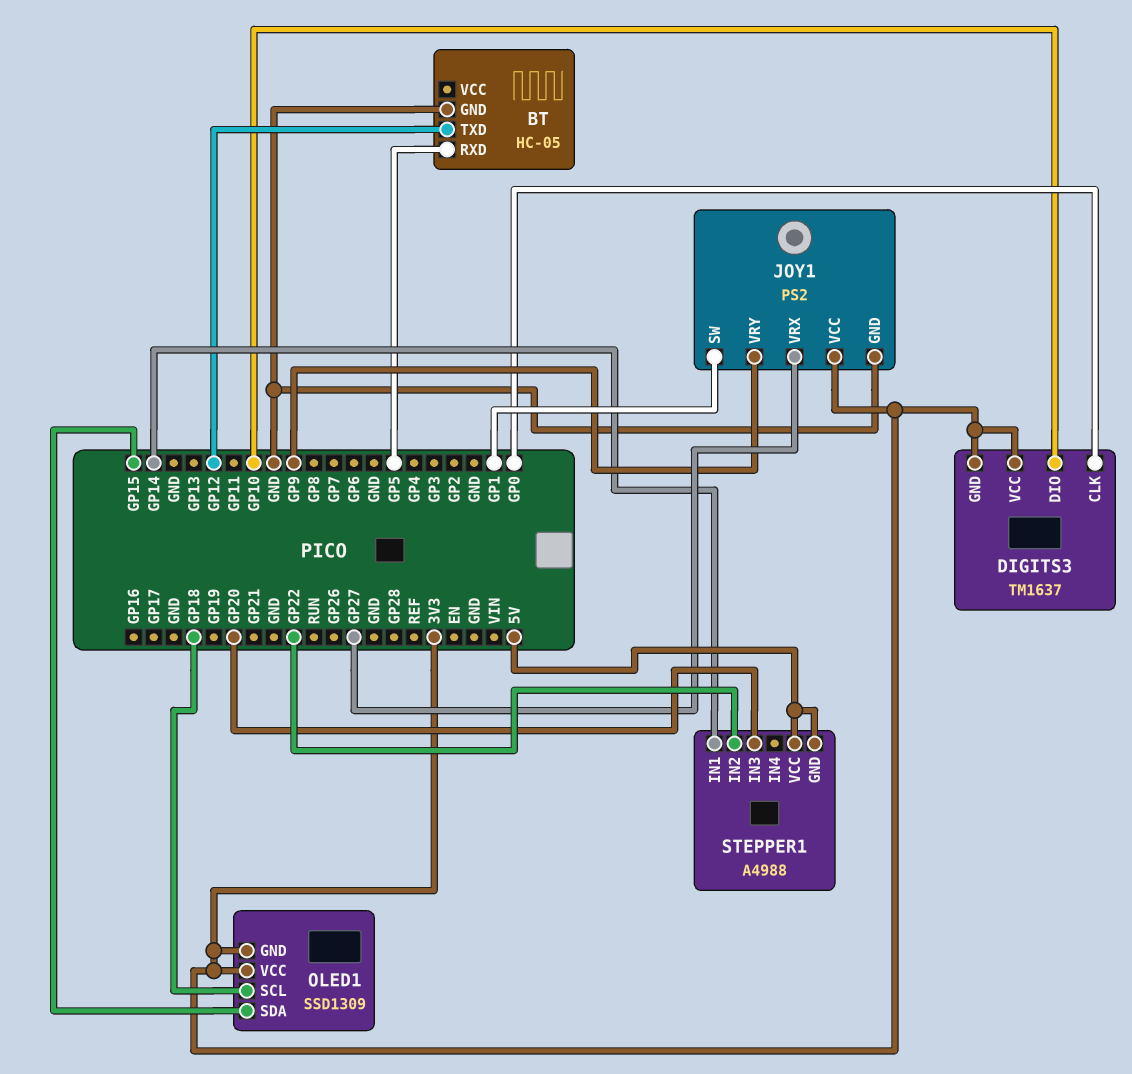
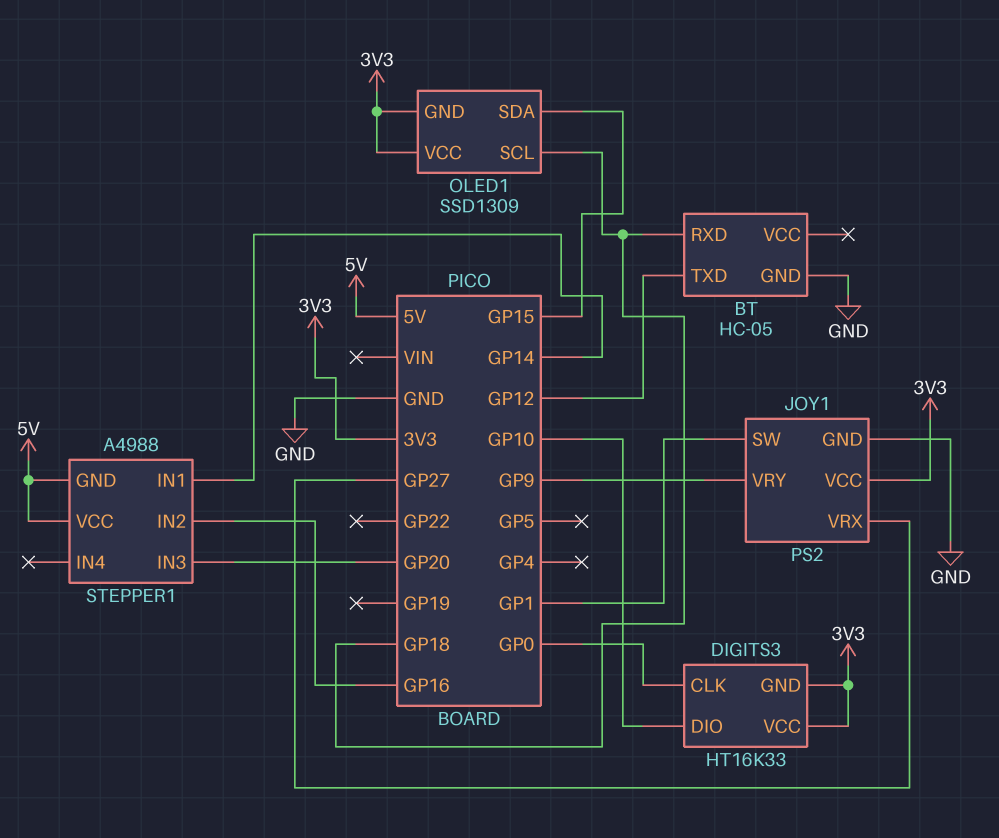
BT pin RXD: GP5 -> GP18
DIGITS3: TM1637 -> HT16K33
STEPPER1 pin IN2: GP22 -> GP16

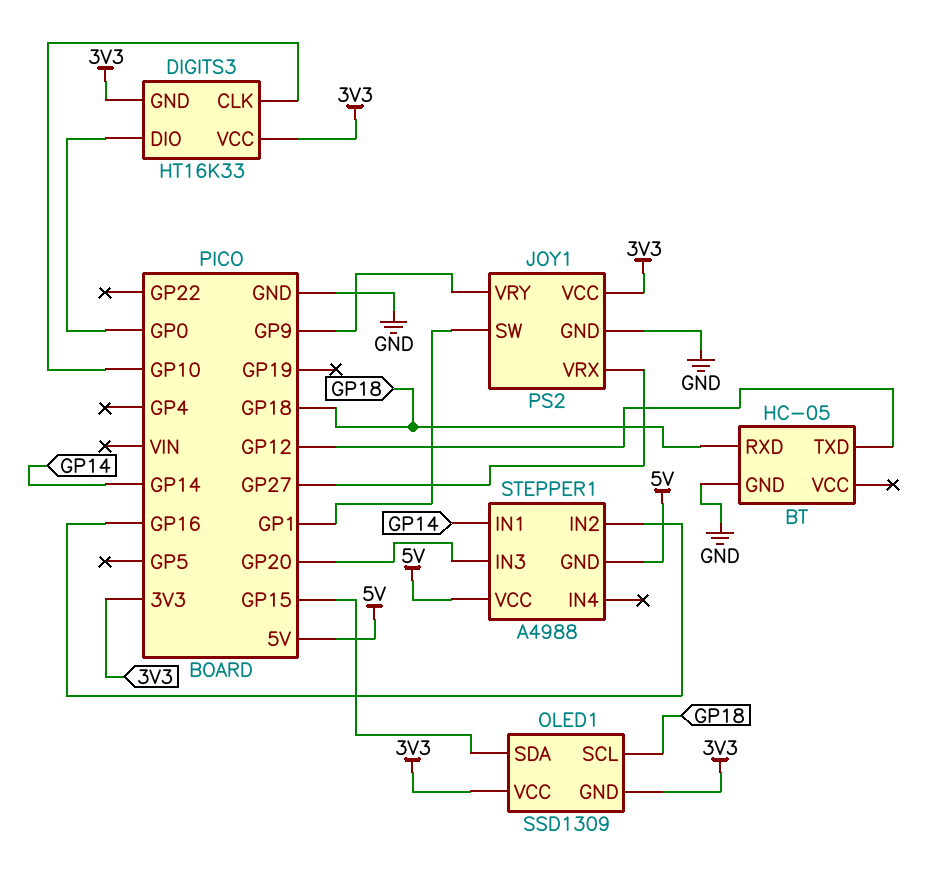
DIGITS3 pin CLK: GP0 -> GP10
DIGITS3 pin DIO: GP10 -> GP0

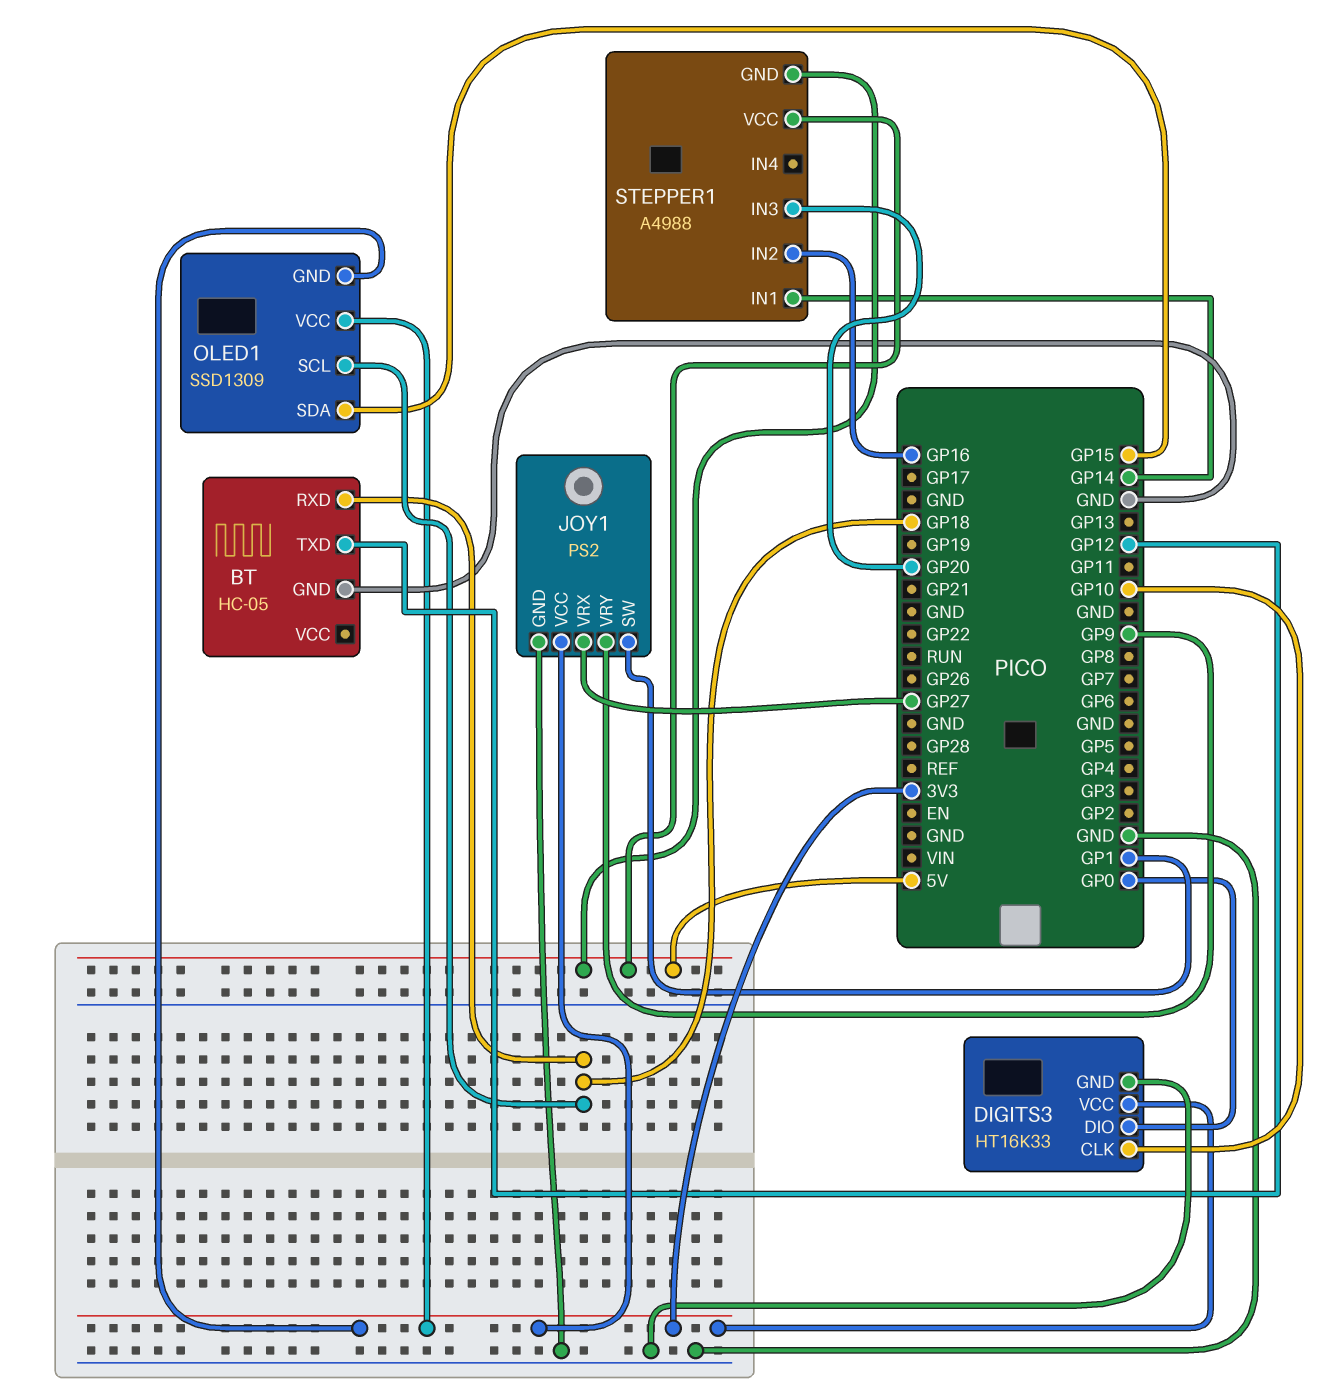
DIGITS3 pin GND: 3V3 -> GND

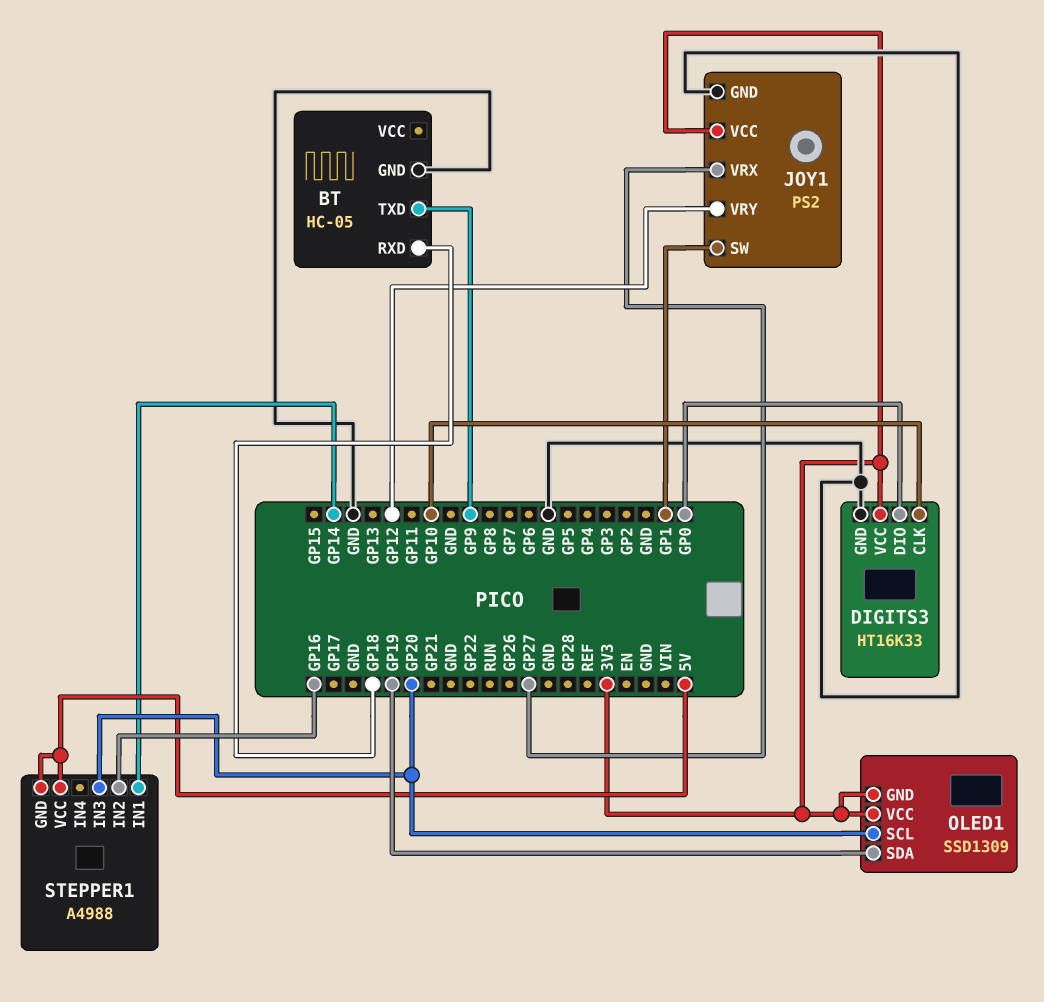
BT pin TXD: GP12 -> GP9
JOY1 pin VRY: GP9 -> GP12
OLED1 pin SCL: GP18 -> GP20
OLED1 pin SDA: GP15 -> GP19

